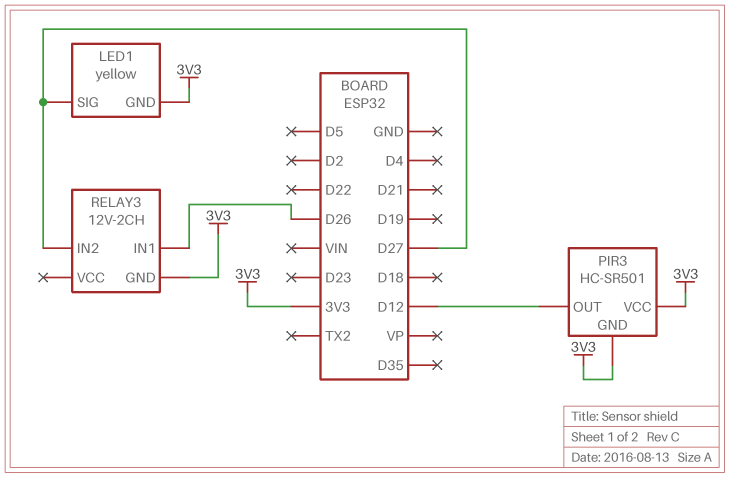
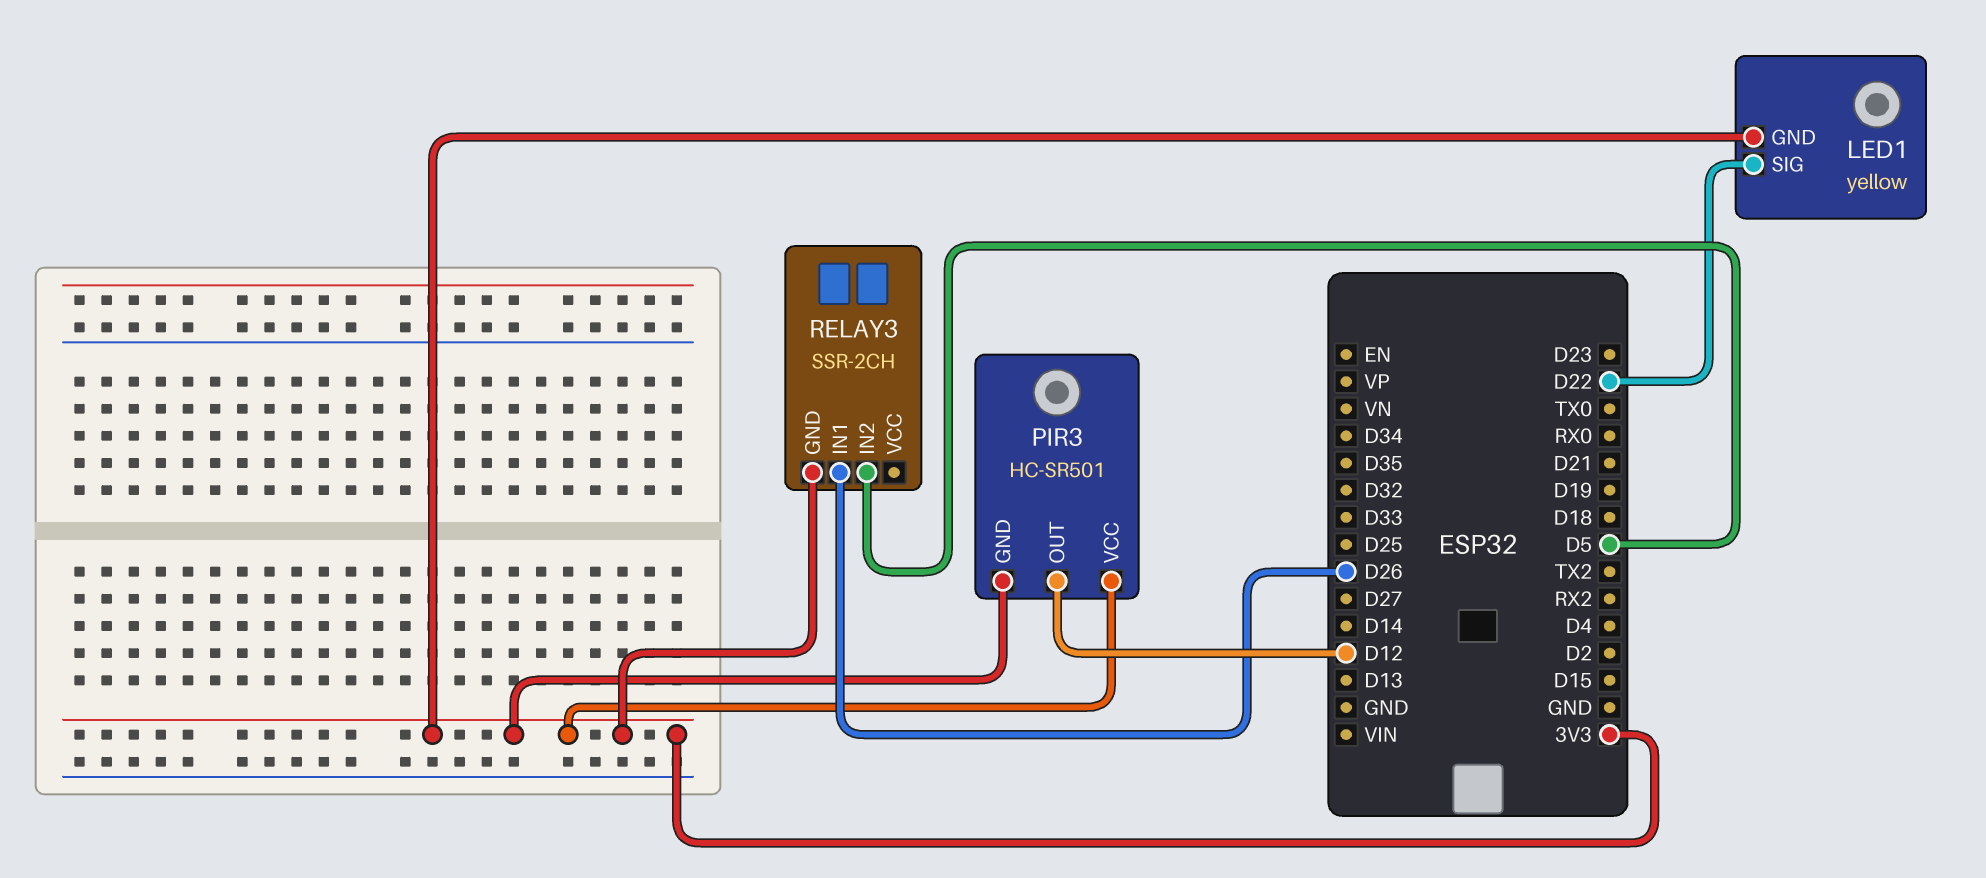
LED1 pin SIG: D27 -> D22
RELAY3: 12V-2CH -> SSR-2CH
RELAY3 pin IN2: D27 -> D5

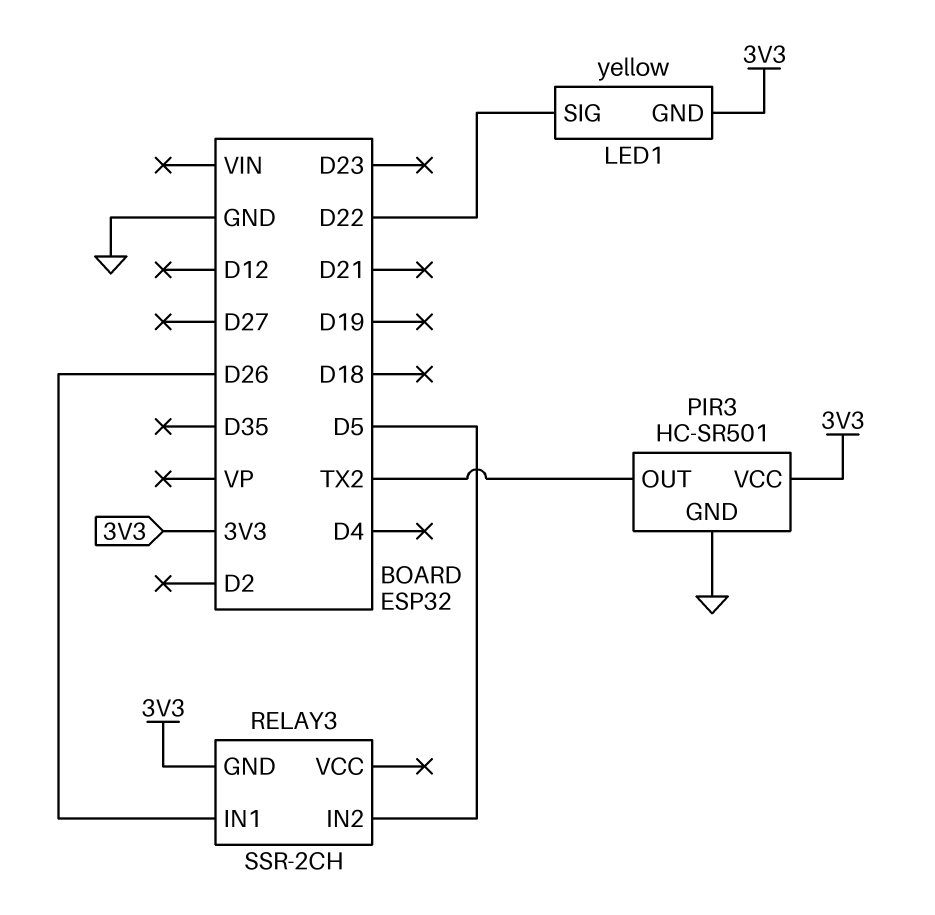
PIR3 pin GND: 3V3 -> GND
PIR3 pin OUT: D12 -> TX2

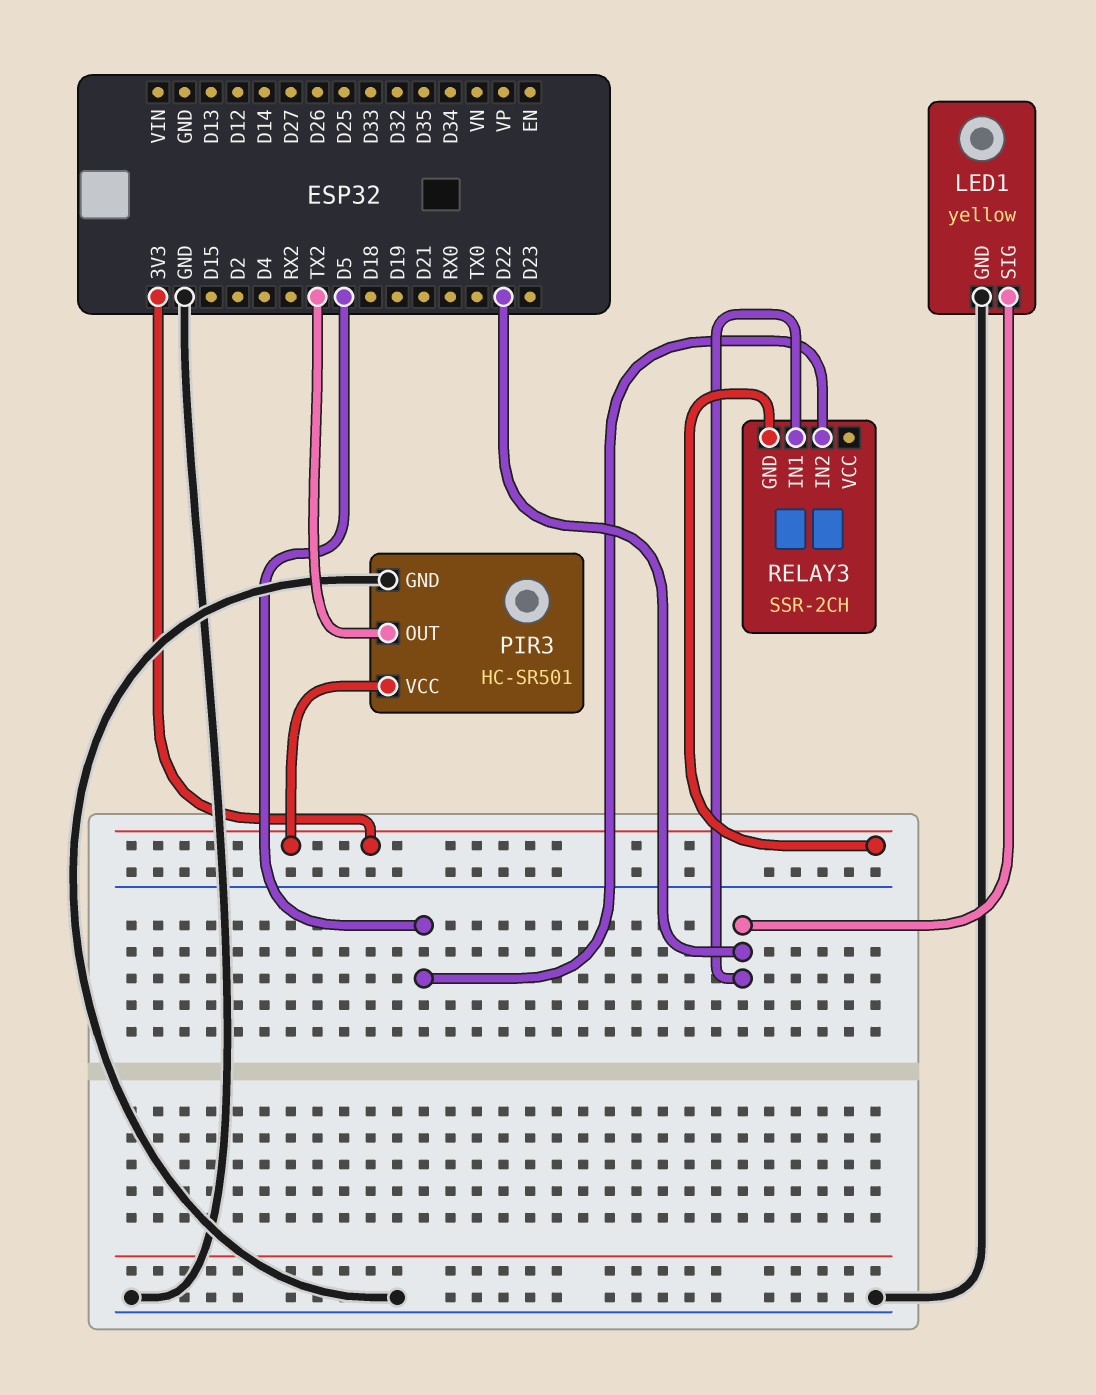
LED1 pin GND: 3V3 -> GND
RELAY3 pin IN1: D26 -> D22

